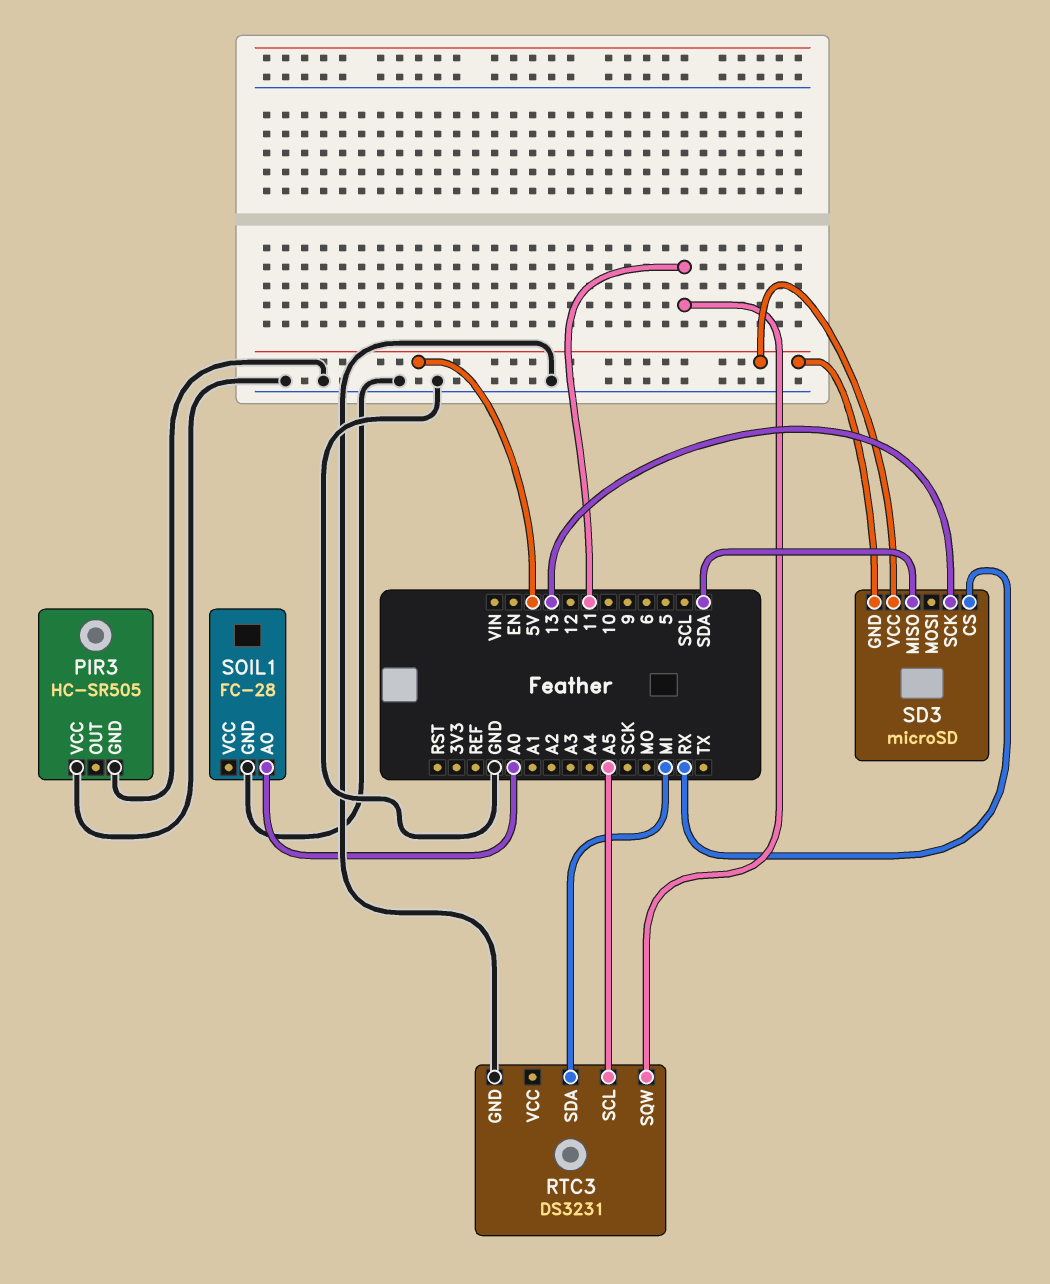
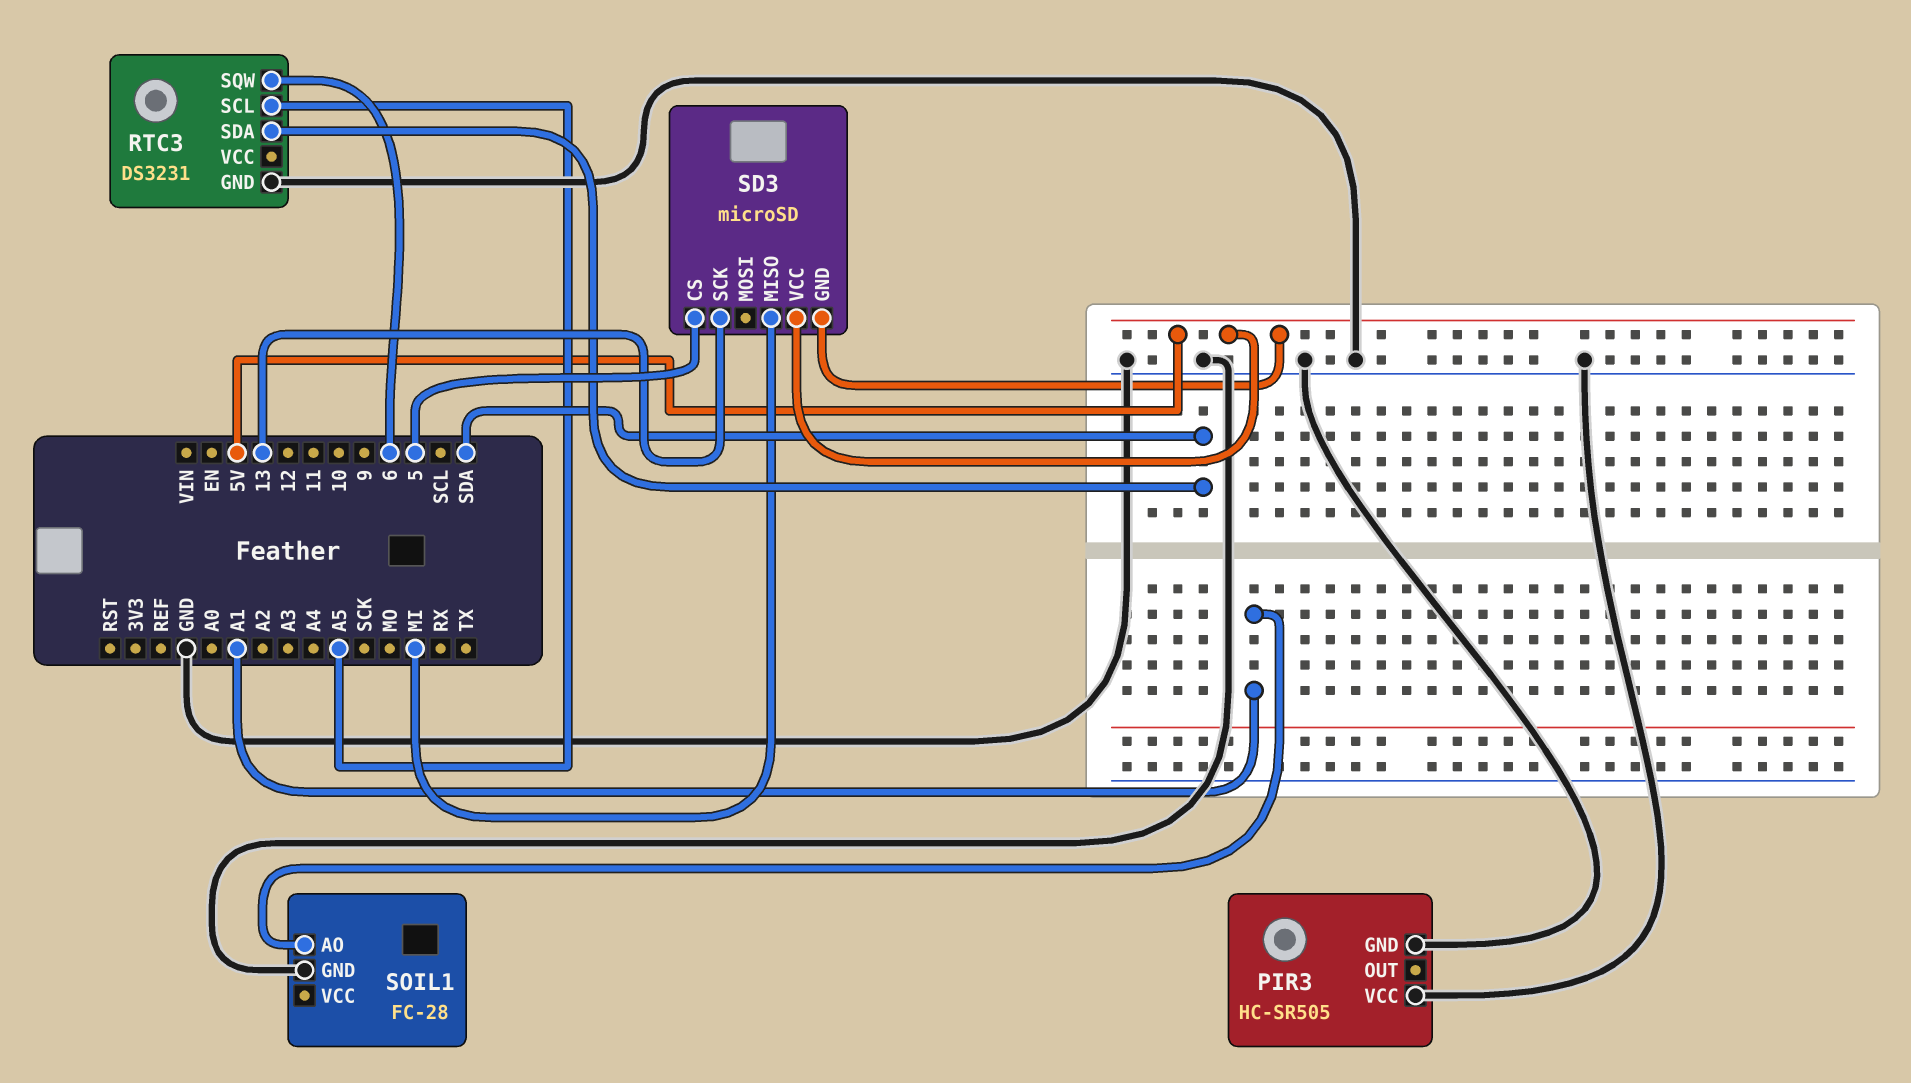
RTC3 pin SDA: MI -> SDA
RTC3 pin SQW: 11 -> 6
SD3 pin CS: RX -> 5
SD3 pin MISO: SDA -> MI
SOIL1 pin AO: A0 -> A1

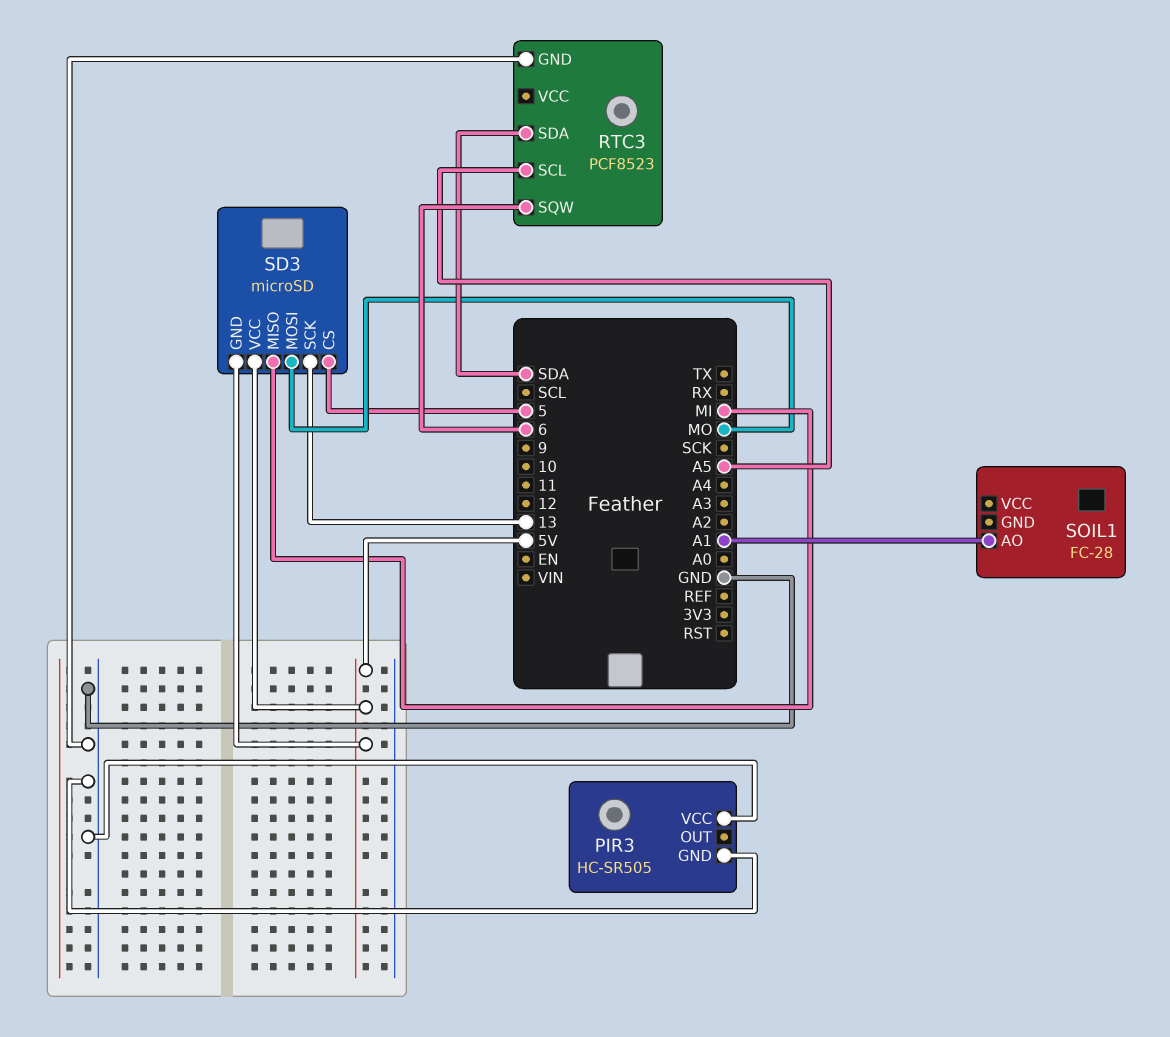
RTC3: DS3231 -> PCF8523
SD3 pin MOSI: none -> MO
SOIL1 pin GND: GND -> none

